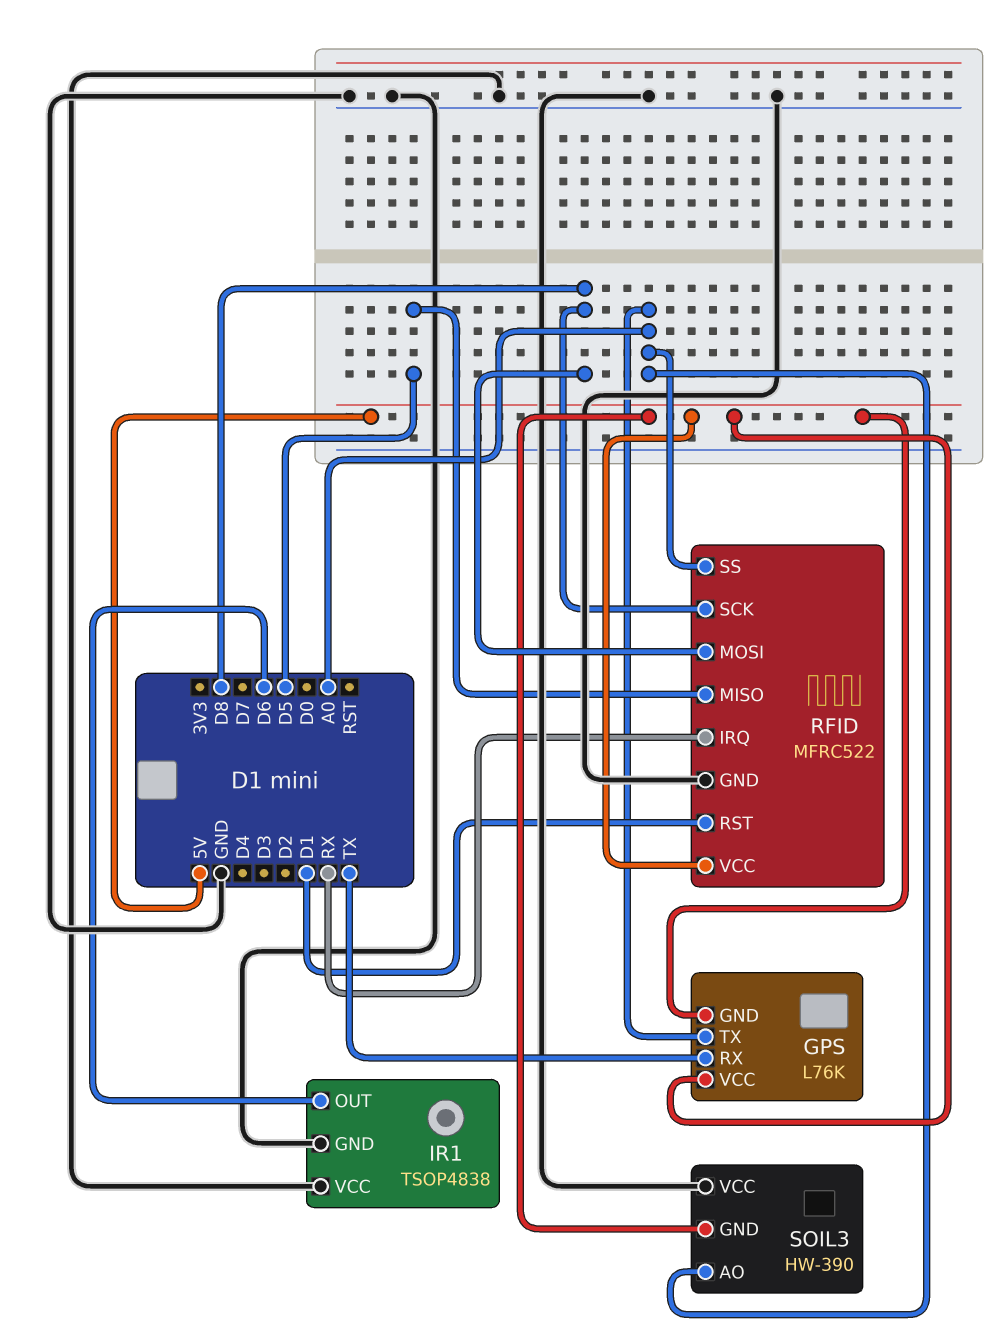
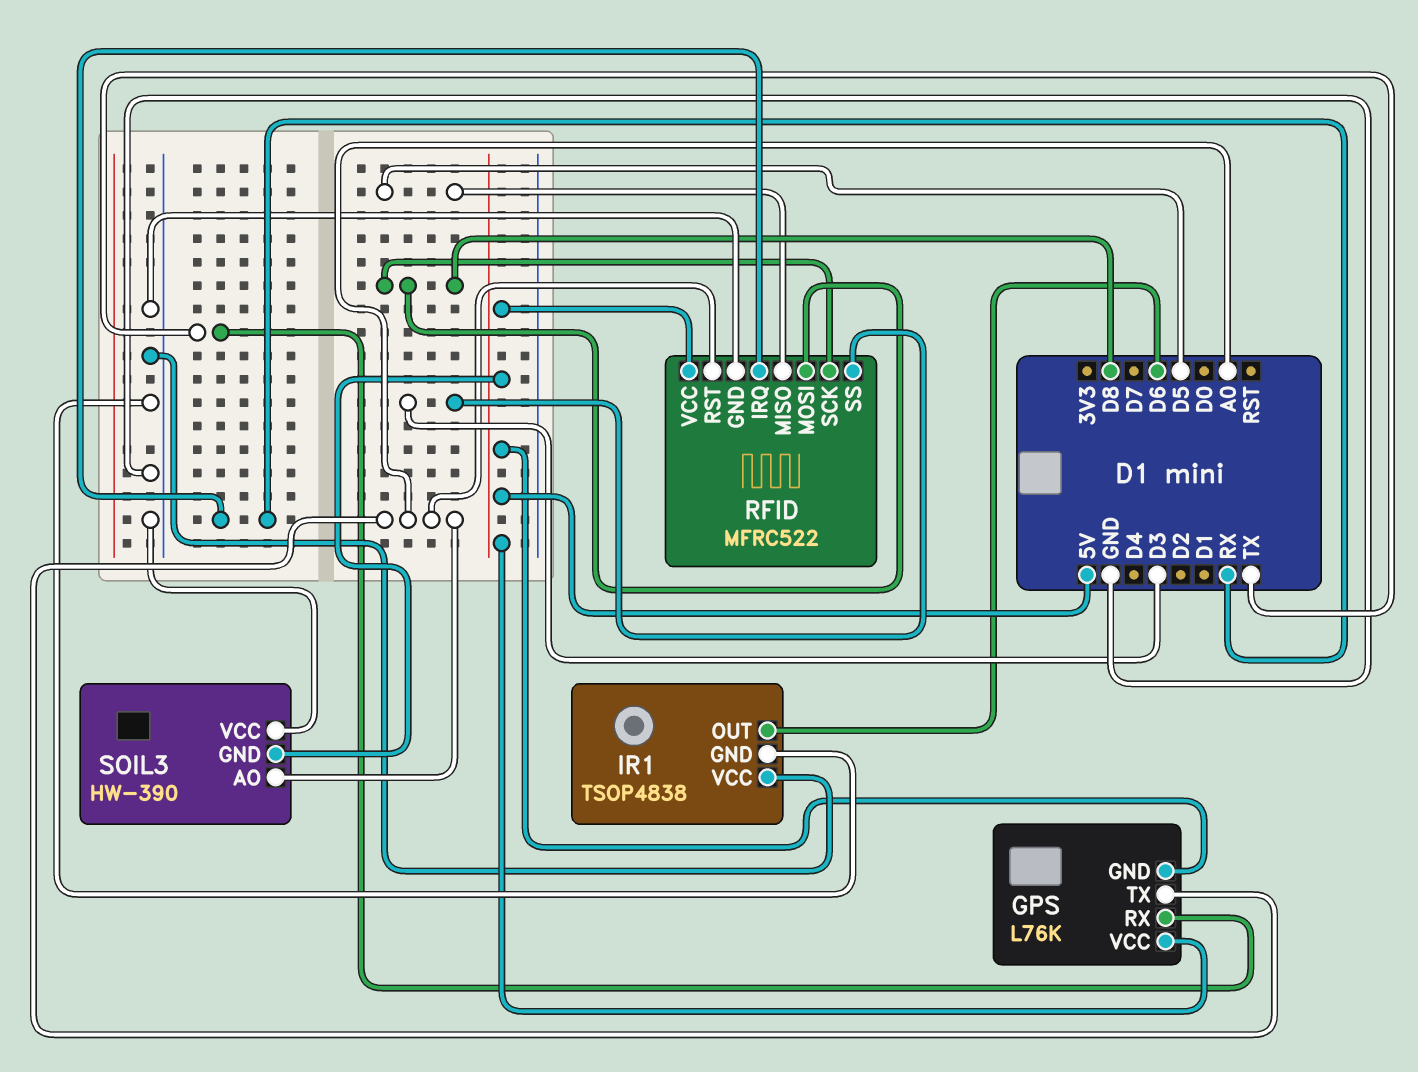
RFID pin RST: D1 -> A0
RFID pin SS: A0 -> D3

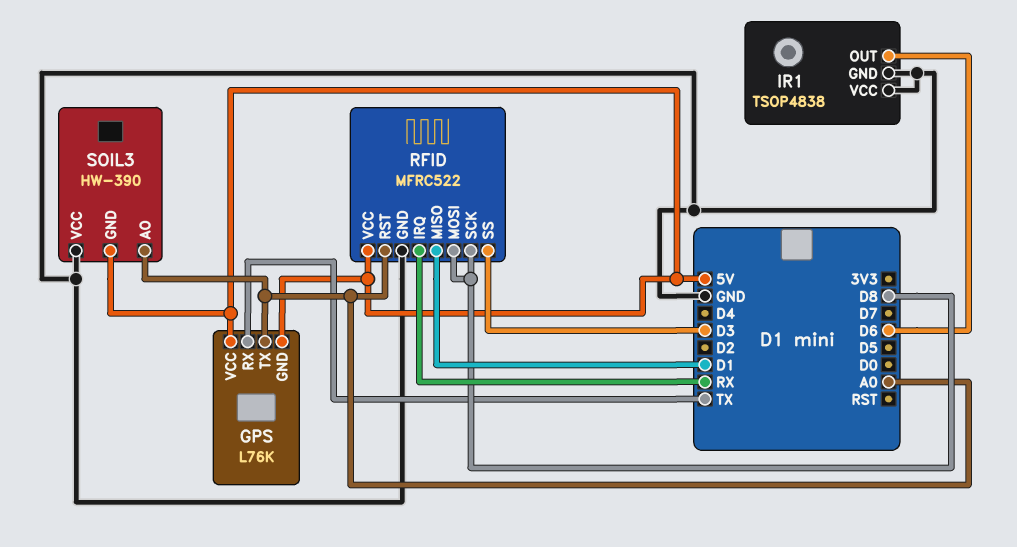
RFID pin MISO: D5 -> D1

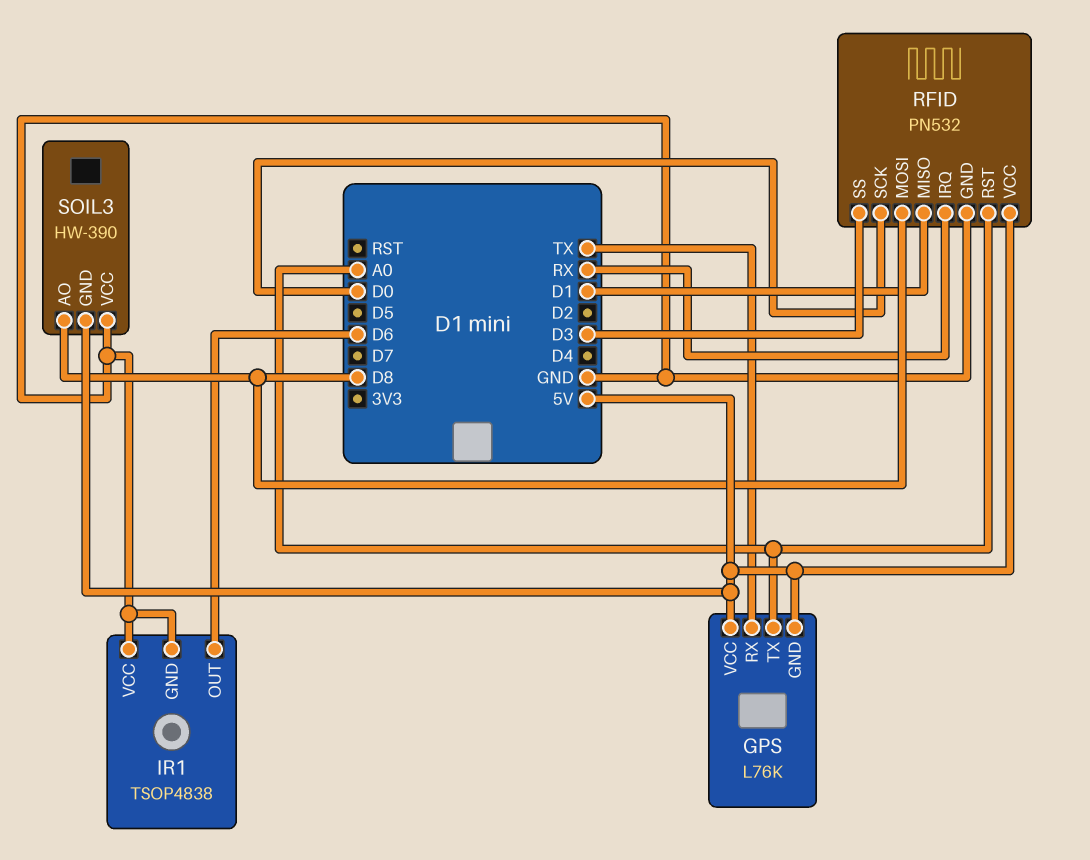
RFID: MFRC522 -> PN532
RFID pin SCK: D8 -> D0
SOIL3 pin AO: A0 -> D8

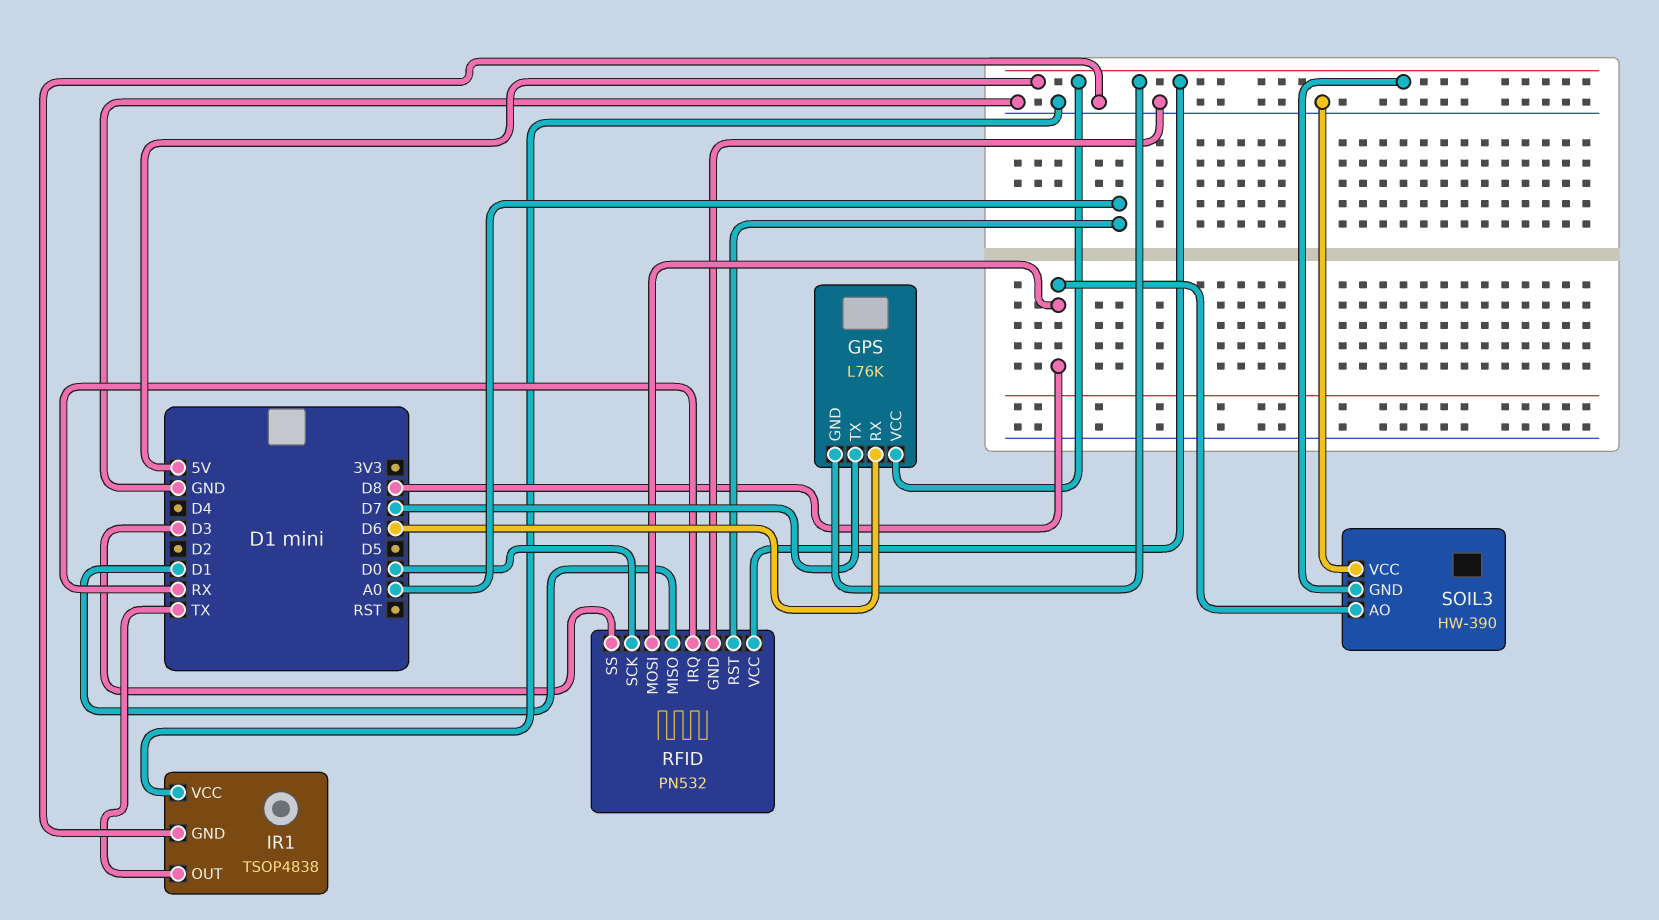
GPS pin RX: TX -> D6
GPS pin TX: A0 -> D7
IR1 pin OUT: D6 -> TX

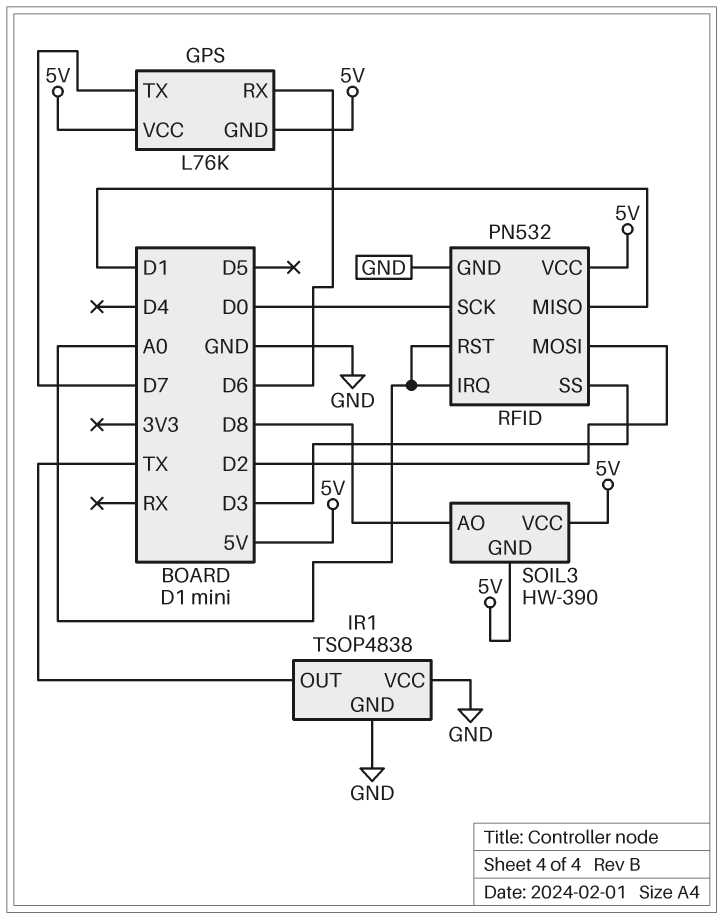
RFID pin IRQ: RX -> A0
RFID pin MOSI: D8 -> D2
SOIL3 pin VCC: GND -> 5V

